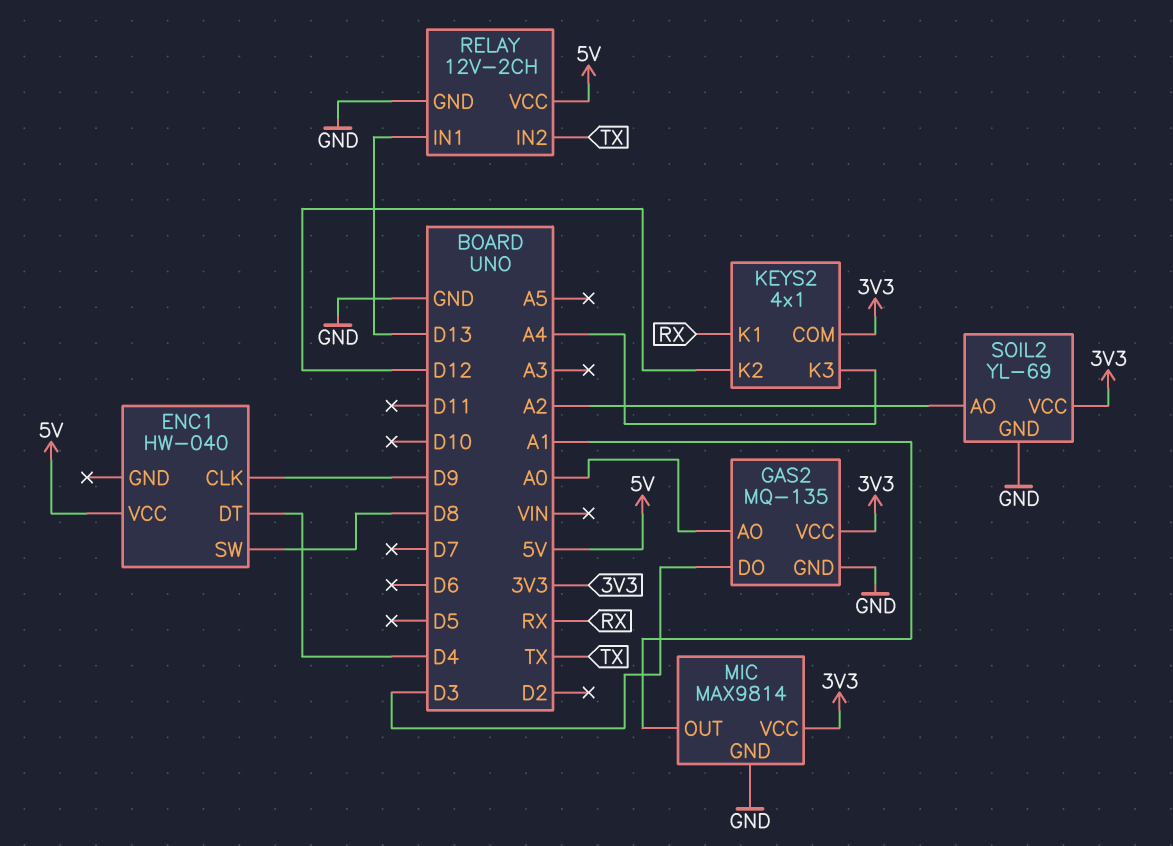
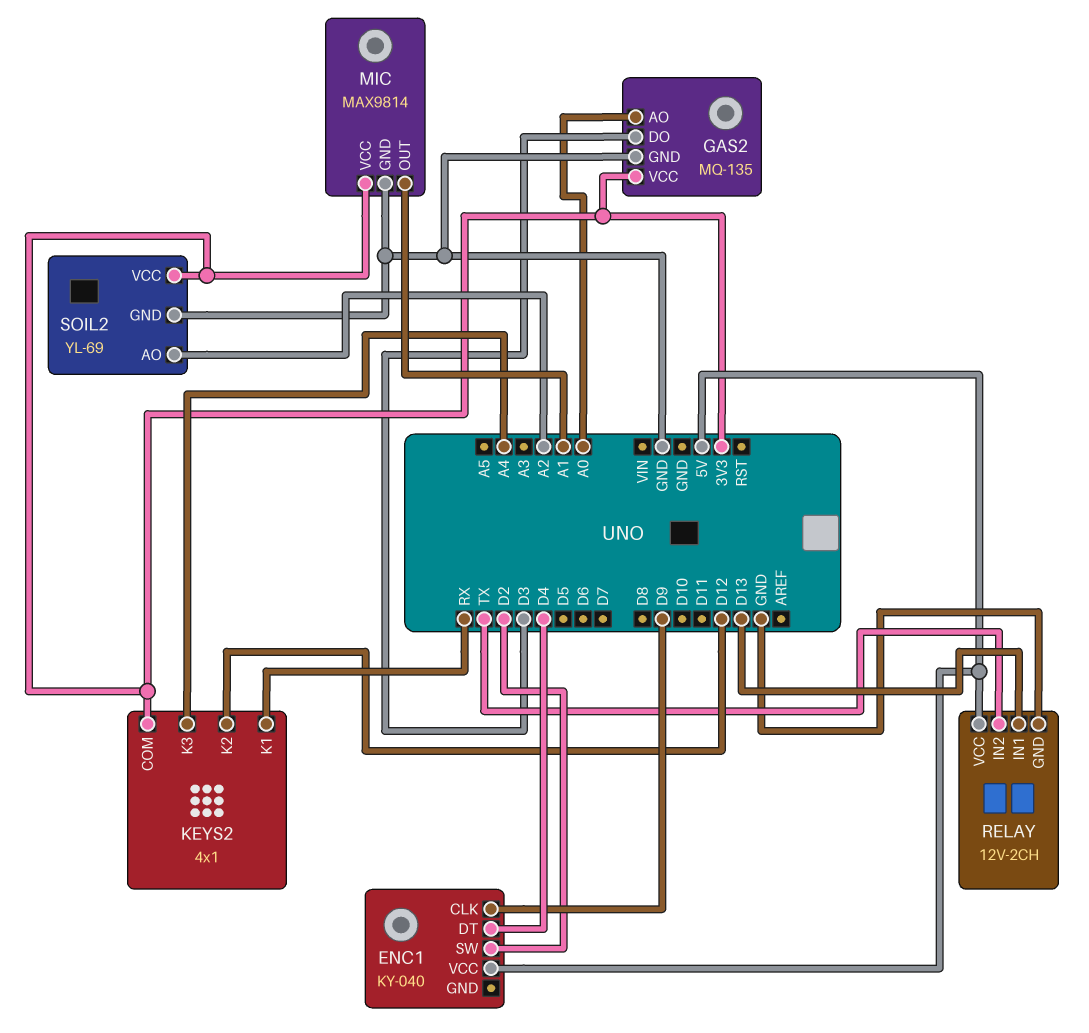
ENC1: HW-040 -> KY-040
ENC1 pin SW: D8 -> D2

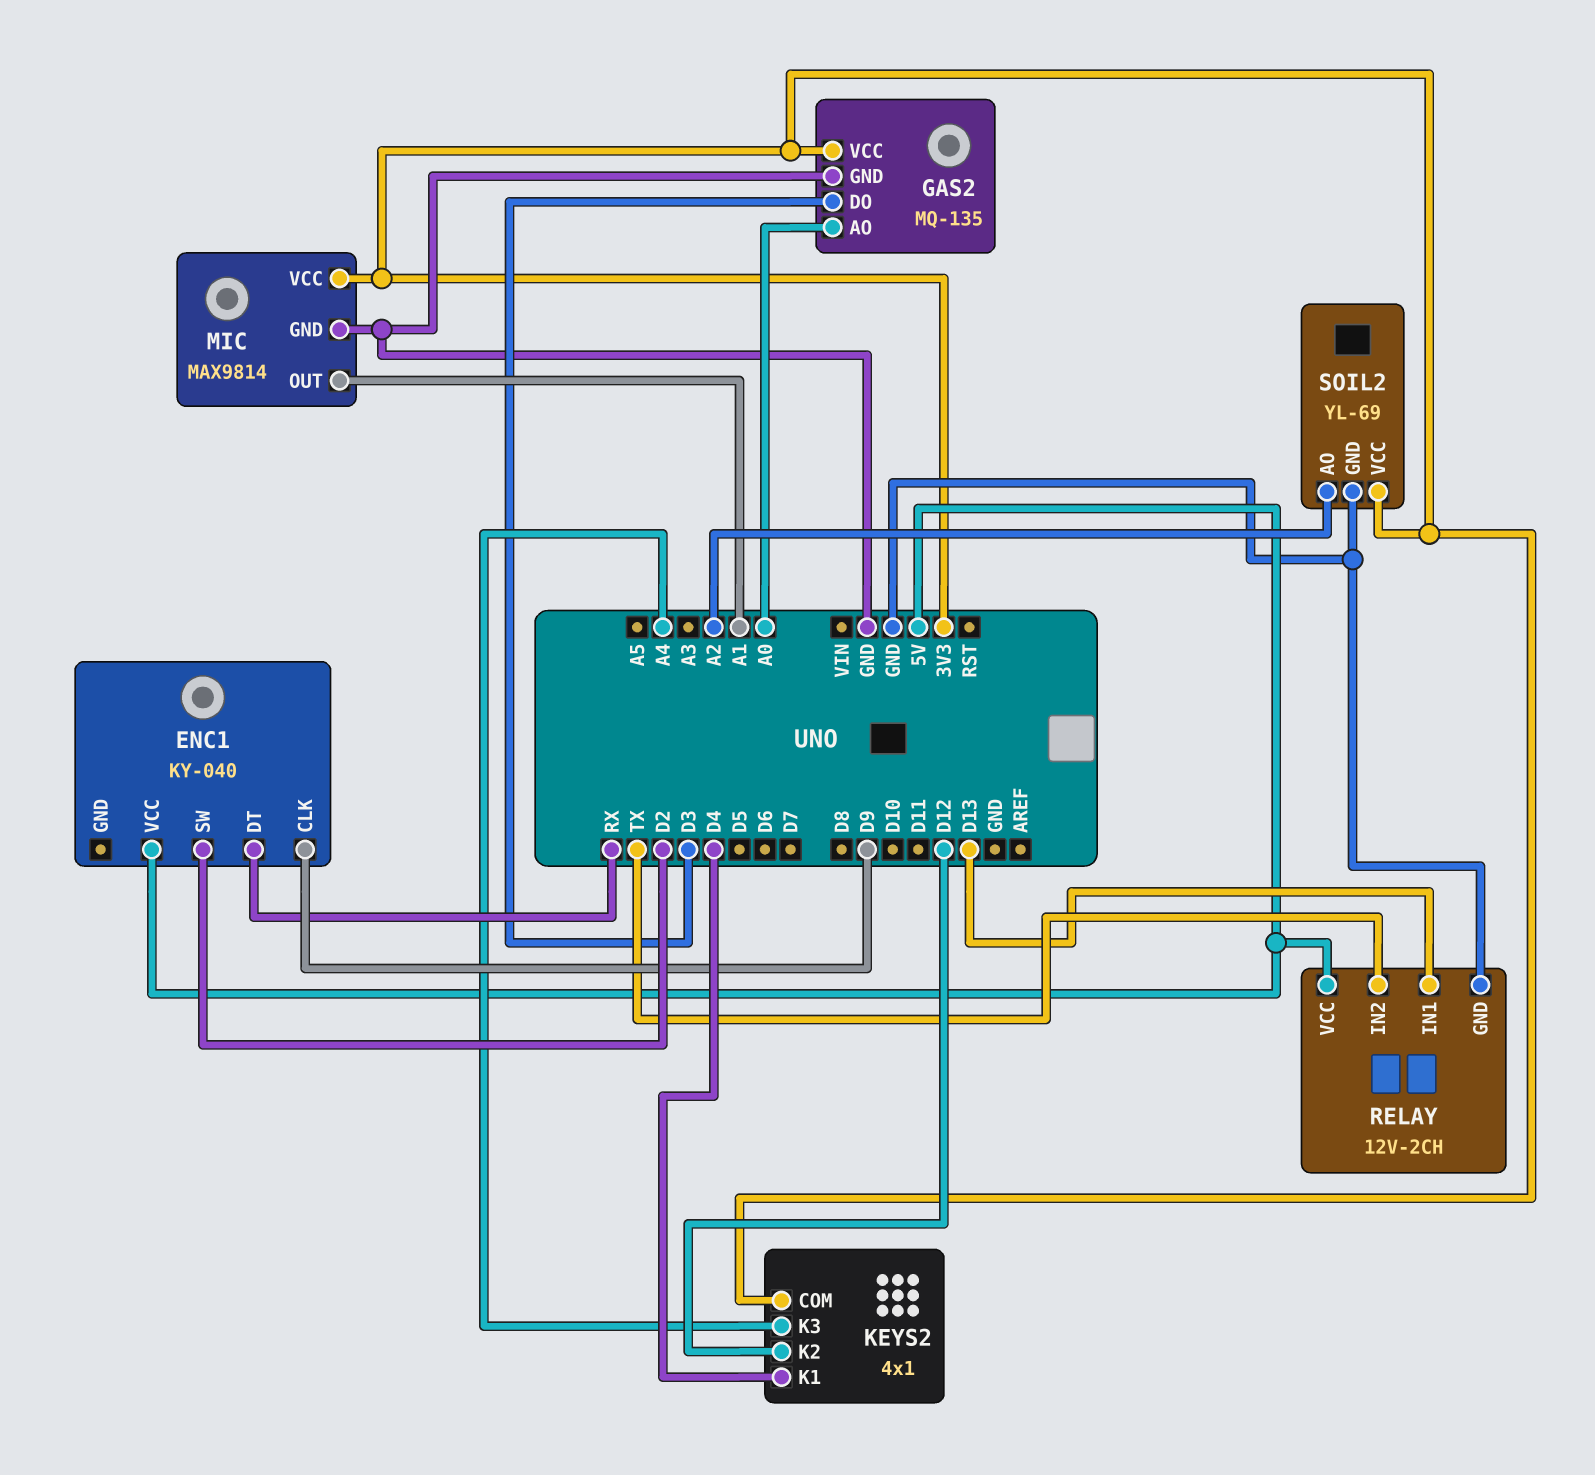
ENC1 pin DT: D4 -> RX
KEYS2 pin K1: RX -> D4

